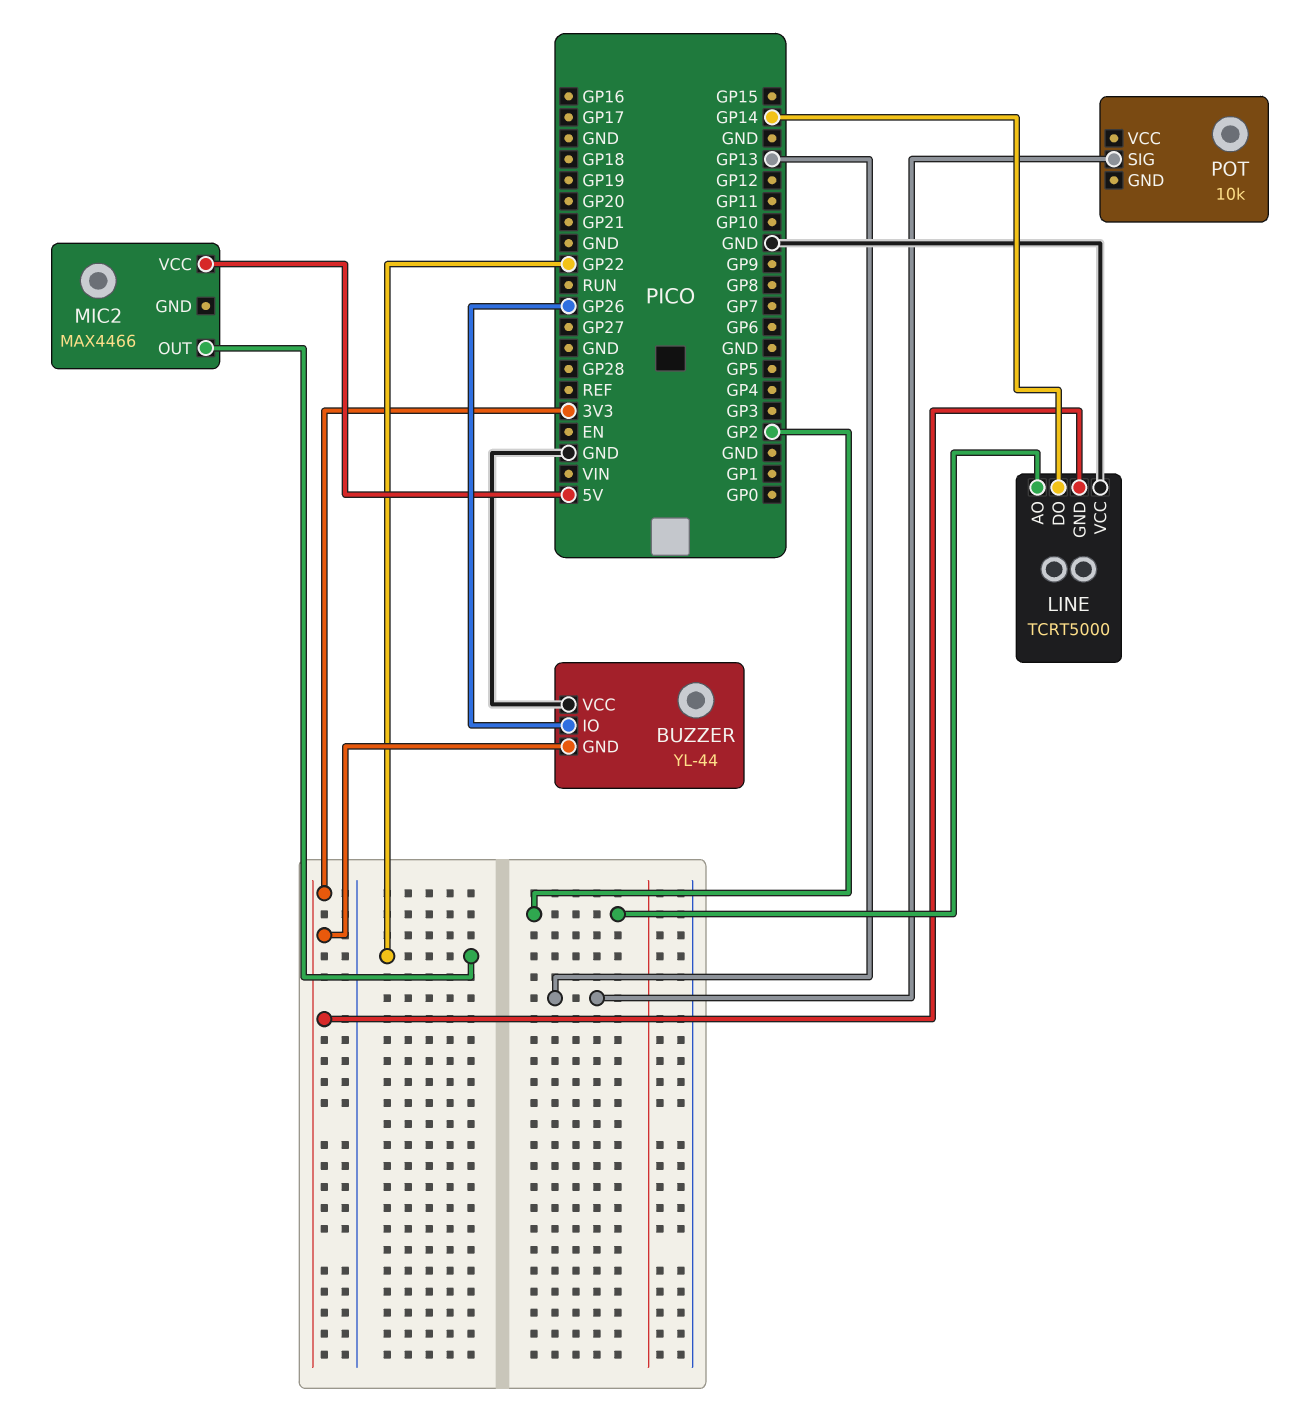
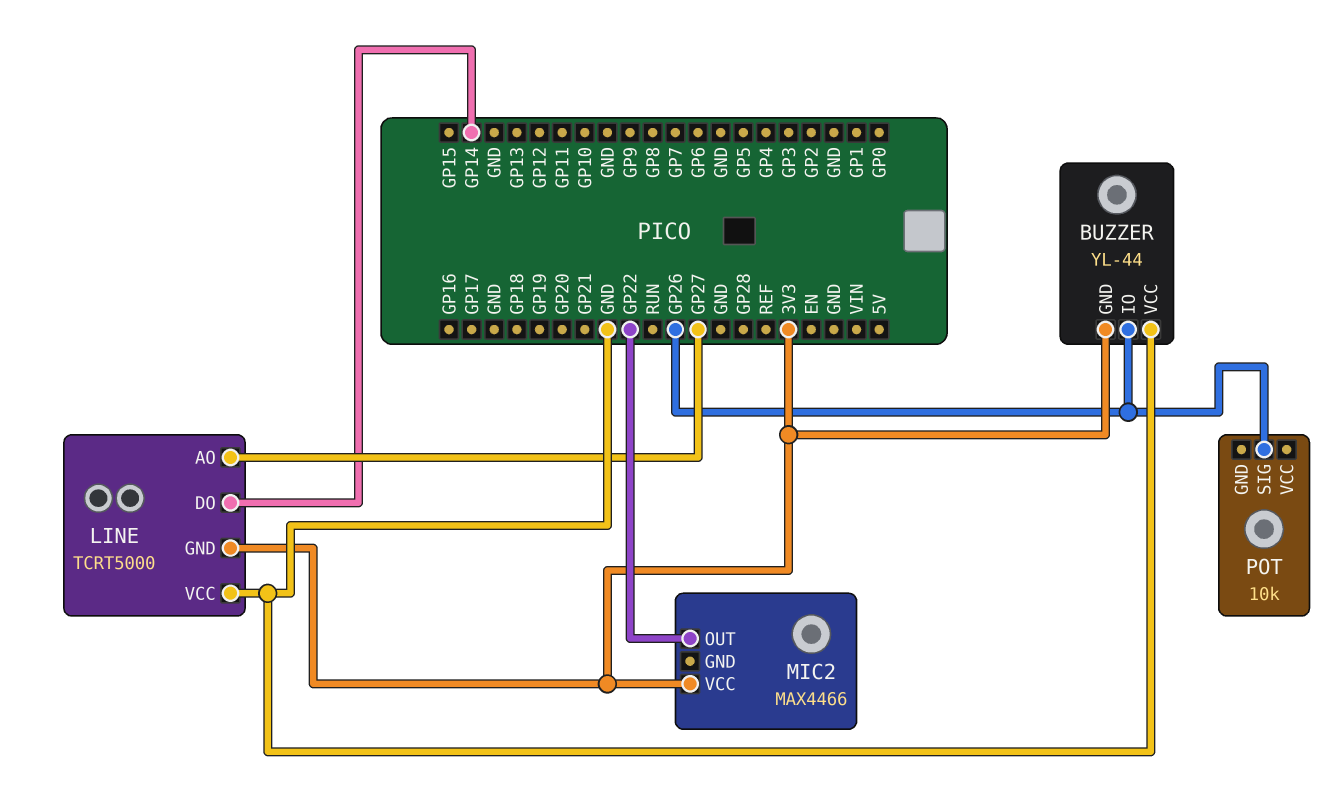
LINE pin AO: GP2 -> GP27
MIC2 pin VCC: 5V -> 3V3
POT pin SIG: GP13 -> GP26

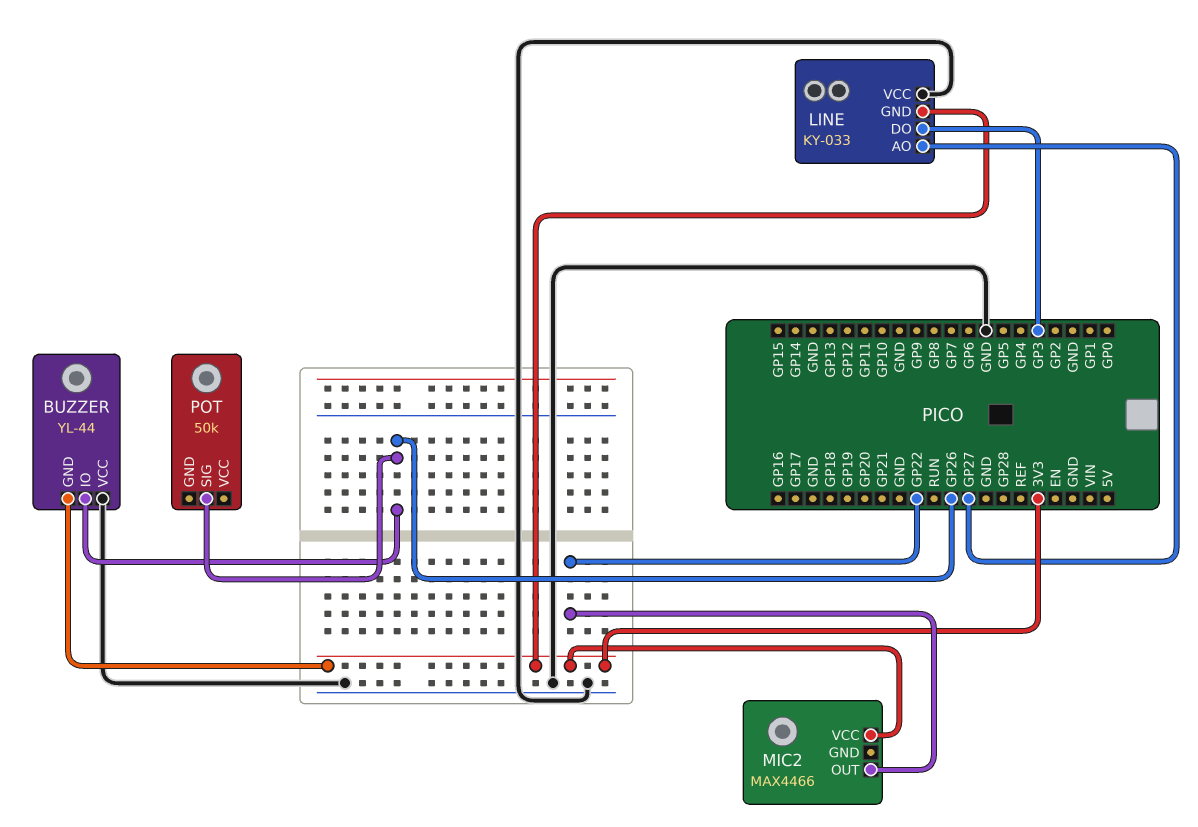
LINE: TCRT5000 -> KY-033
LINE pin DO: GP14 -> GP3
POT: 10k -> 50k

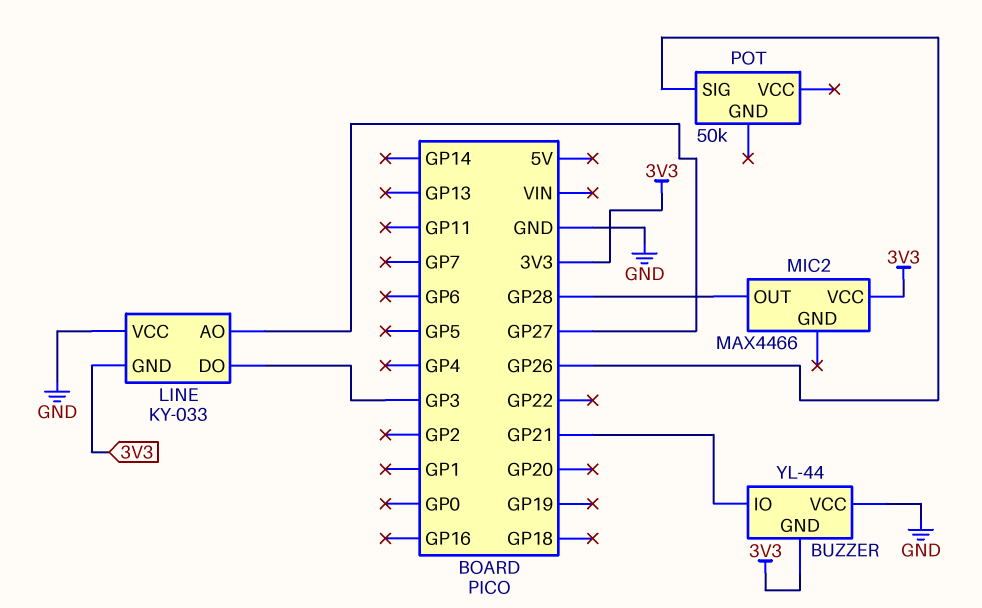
BUZZER pin IO: GP26 -> GP21
MIC2 pin OUT: GP22 -> GP28

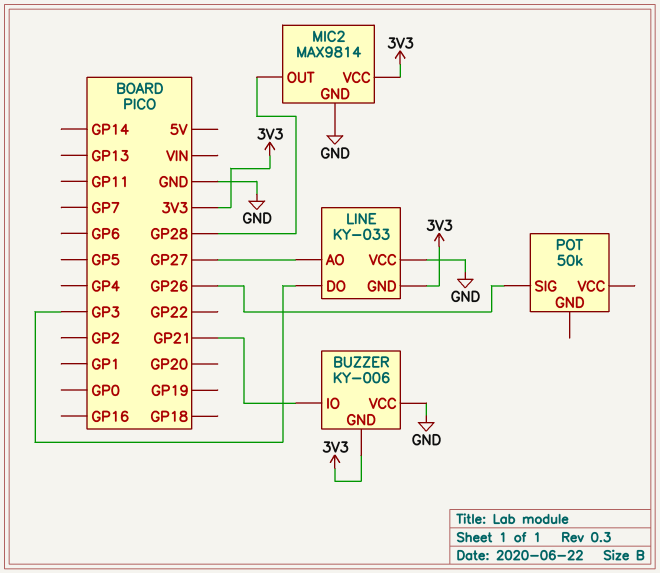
BUZZER: YL-44 -> KY-006
MIC2: MAX4466 -> MAX9814
MIC2 pin GND: none -> GND

